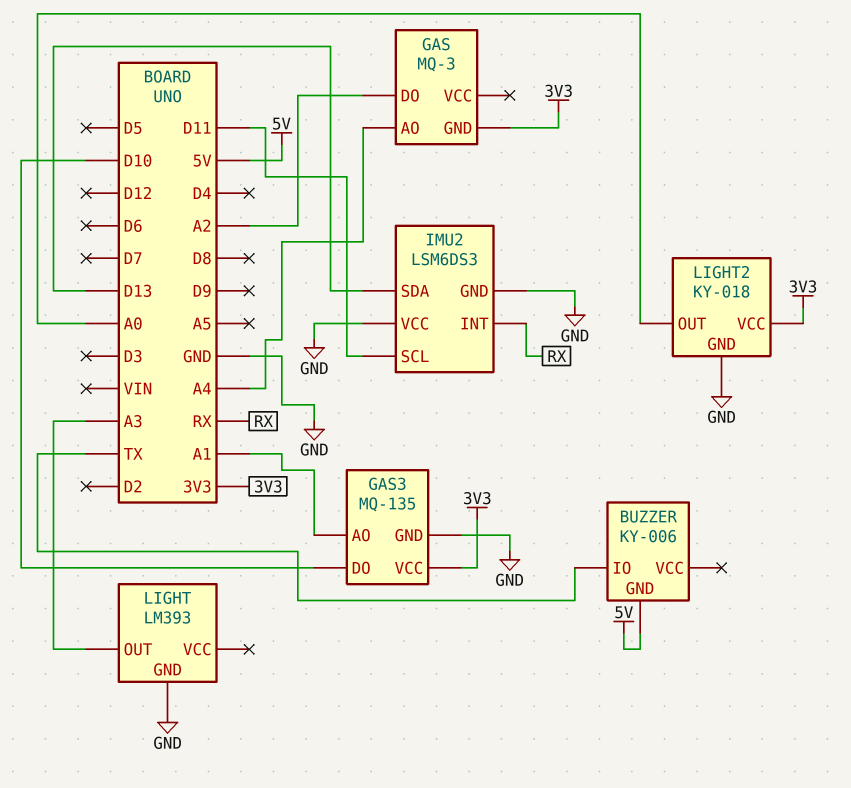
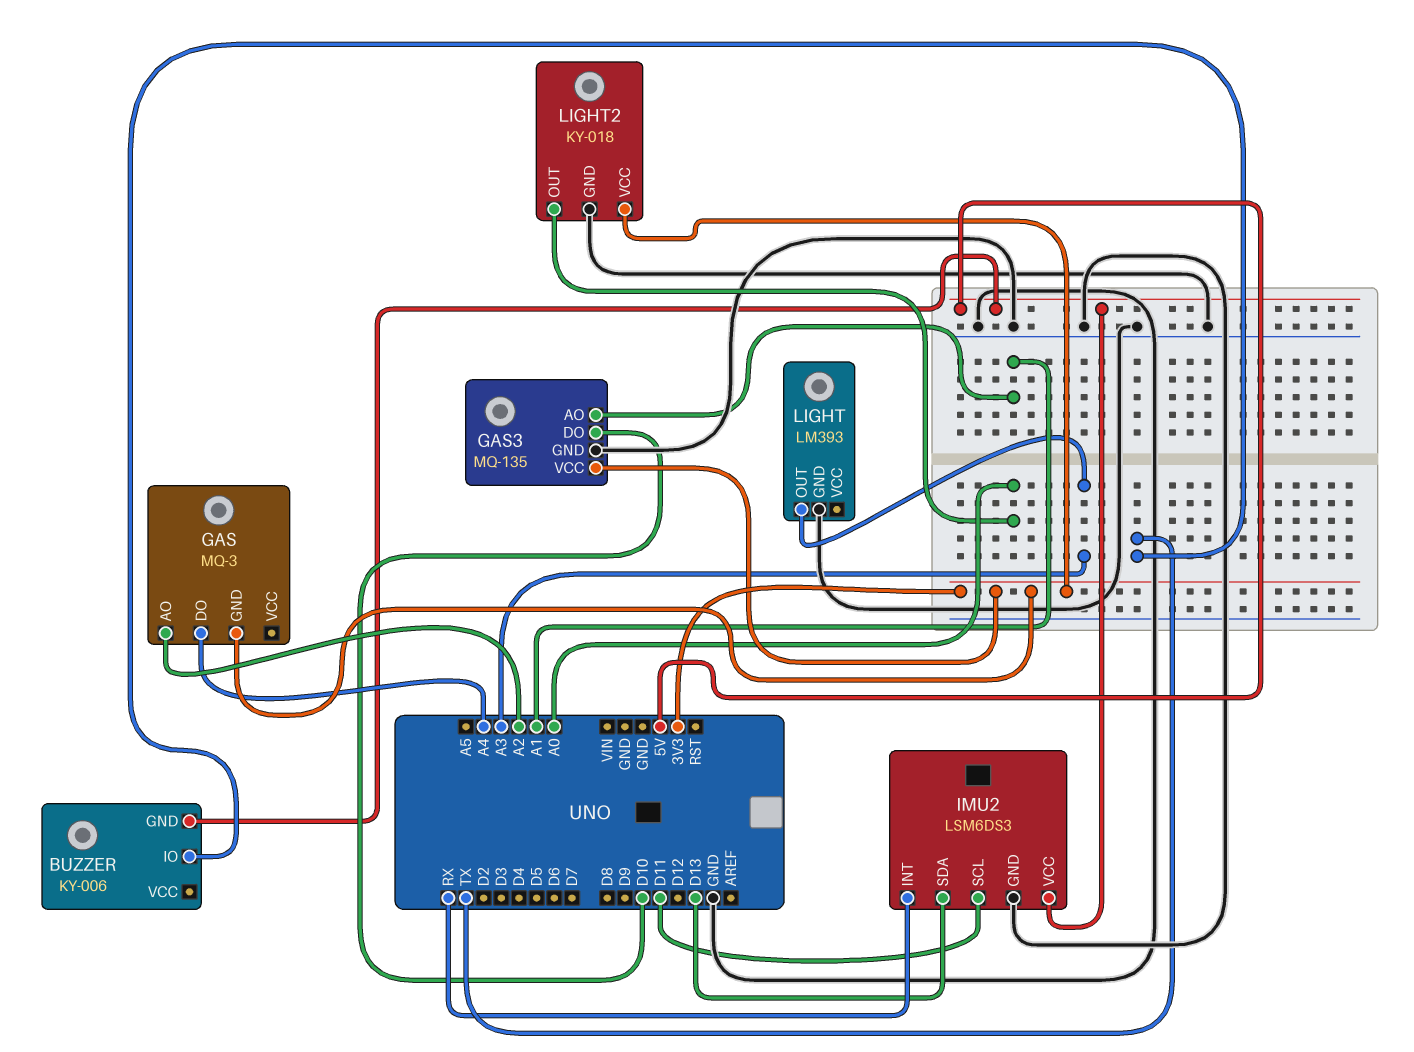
GAS pin AO: A4 -> A2
GAS pin DO: A2 -> A4
IMU2 pin VCC: GND -> 5V

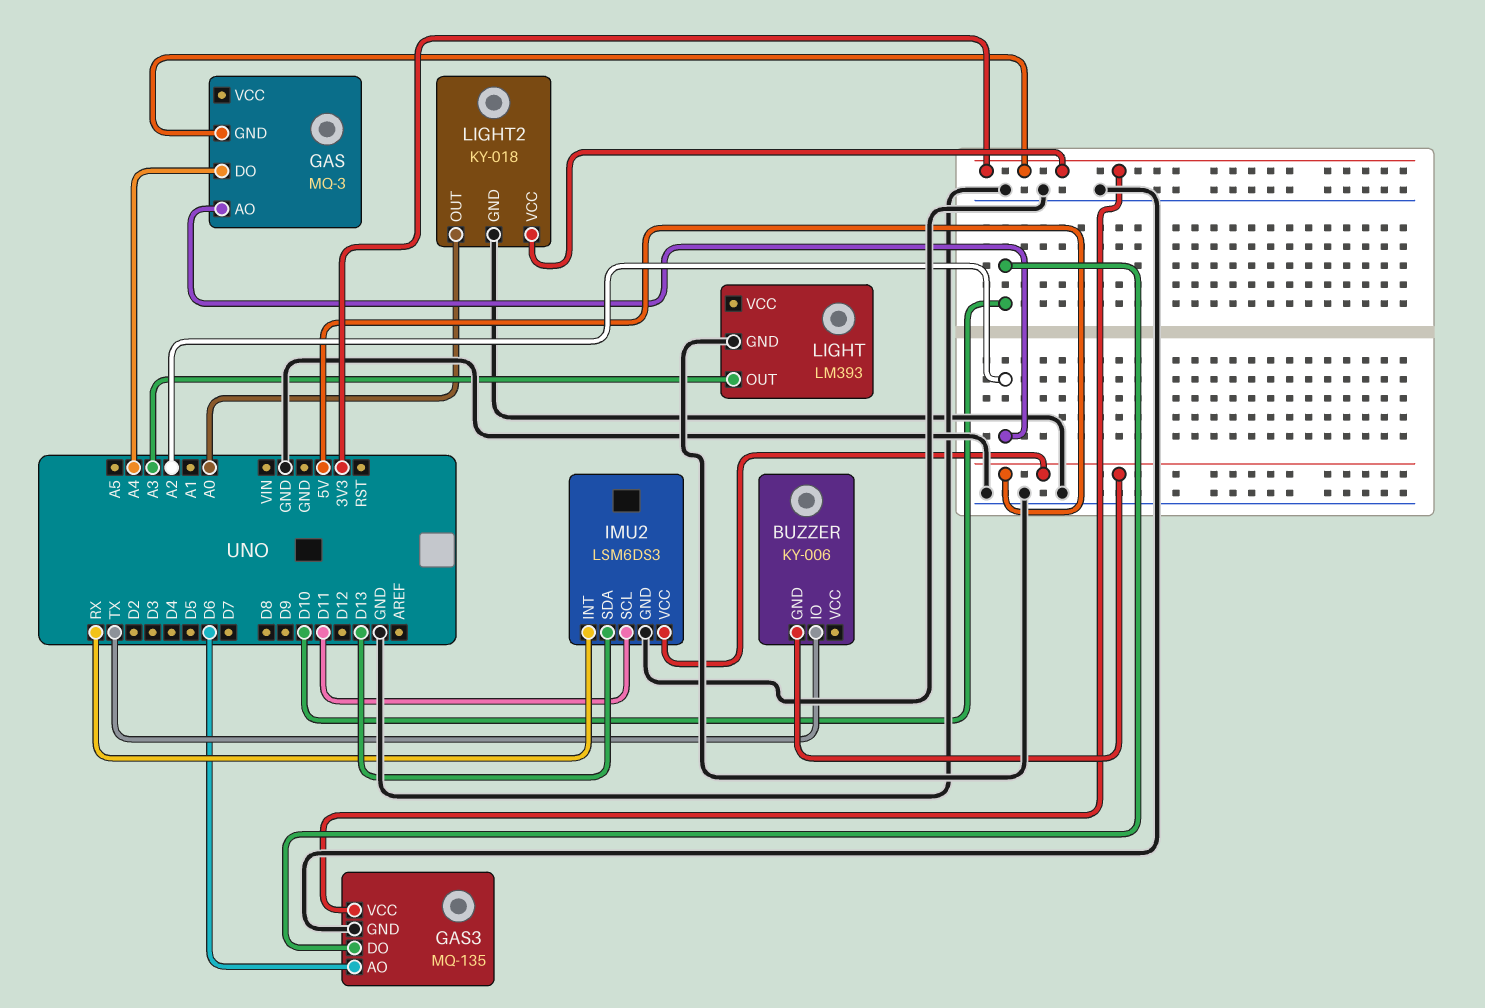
GAS3 pin AO: A1 -> D6

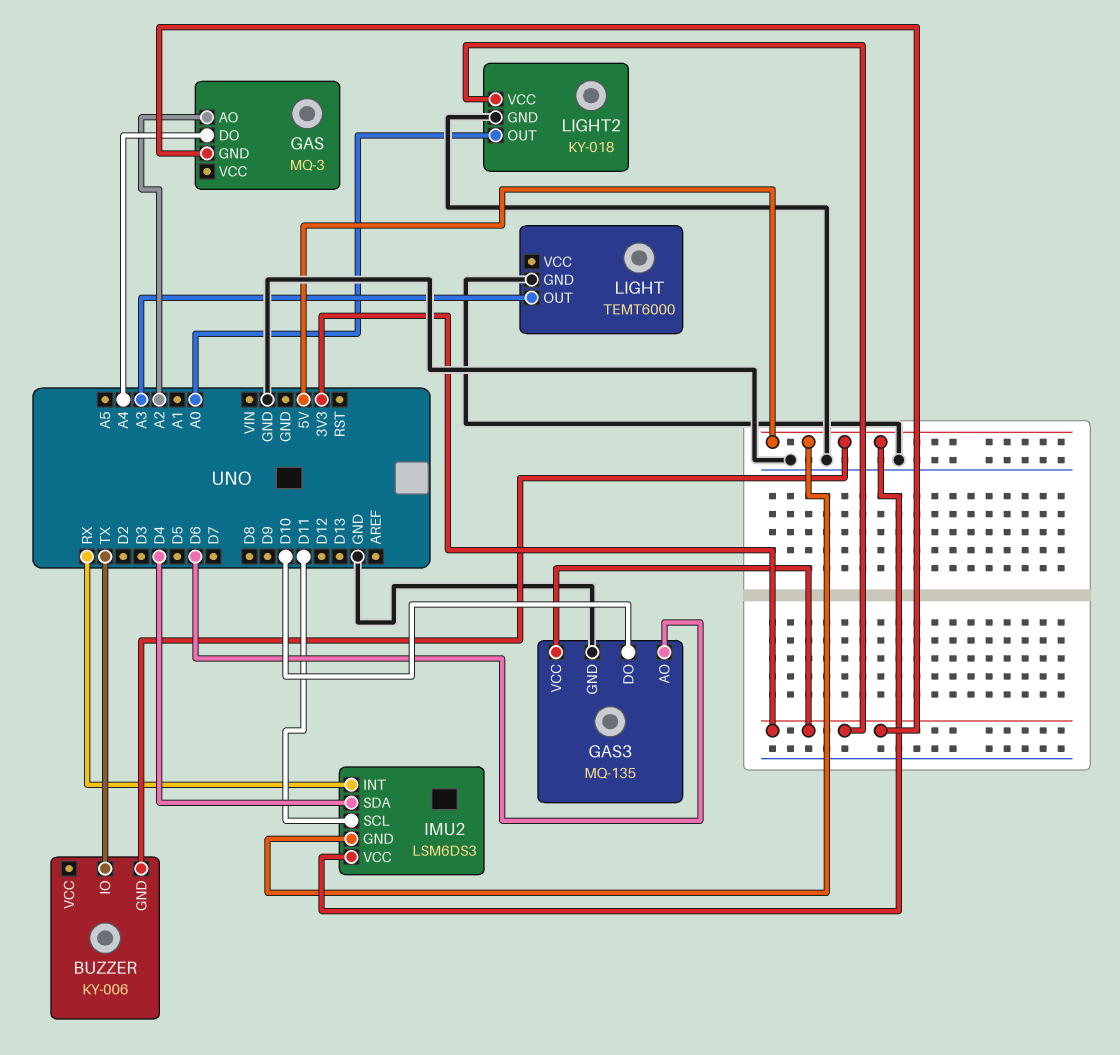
IMU2 pin GND: GND -> 5V
IMU2 pin SDA: D13 -> D4
LIGHT: LM393 -> TEMT6000

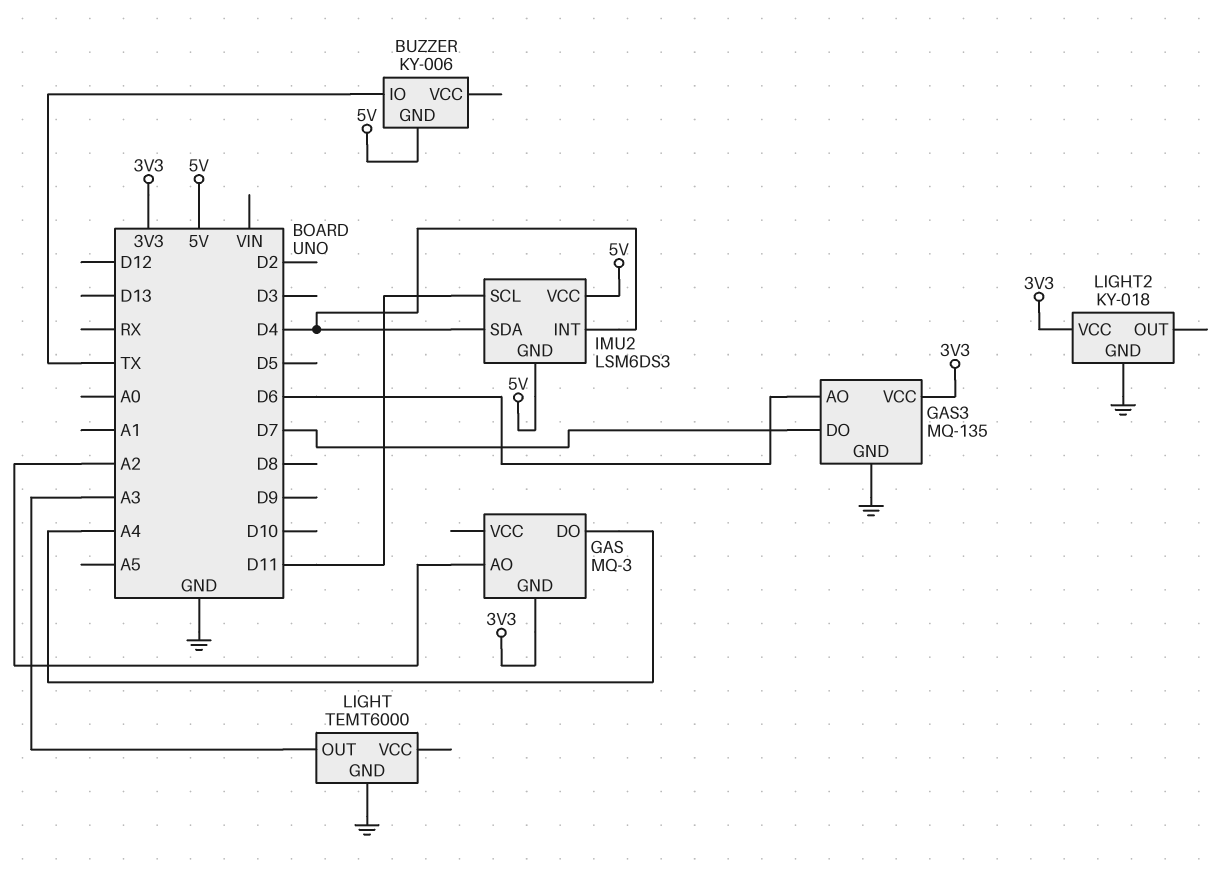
GAS3 pin DO: D10 -> D7
IMU2 pin INT: RX -> D4
LIGHT2 pin OUT: A0 -> none

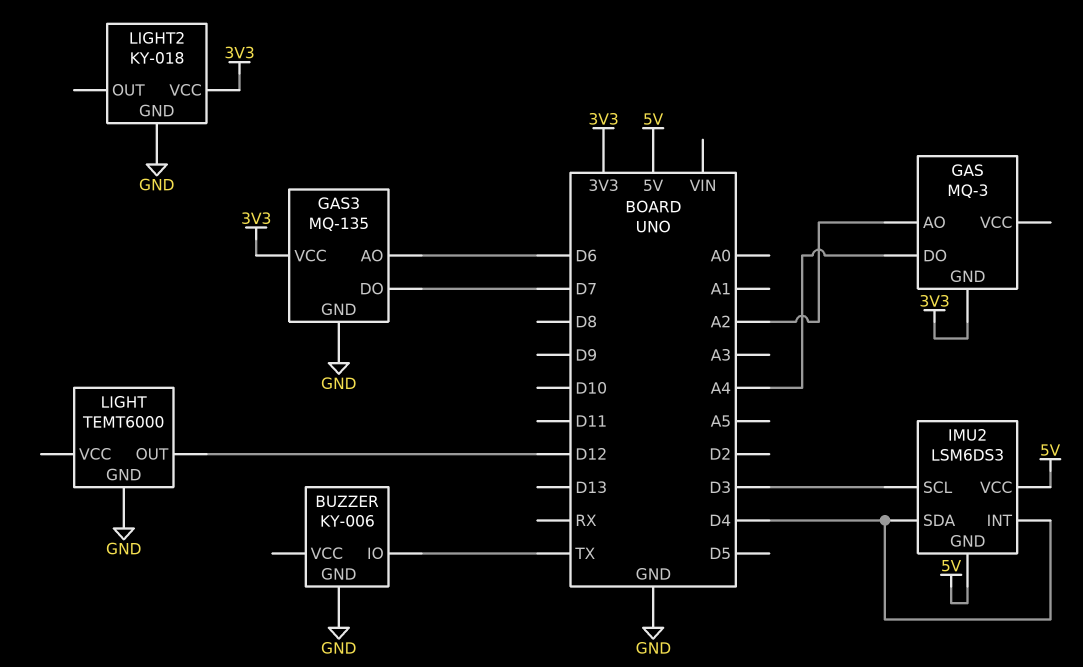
BUZZER pin GND: 5V -> GND
IMU2 pin SCL: D11 -> D3
LIGHT pin OUT: A3 -> D12

